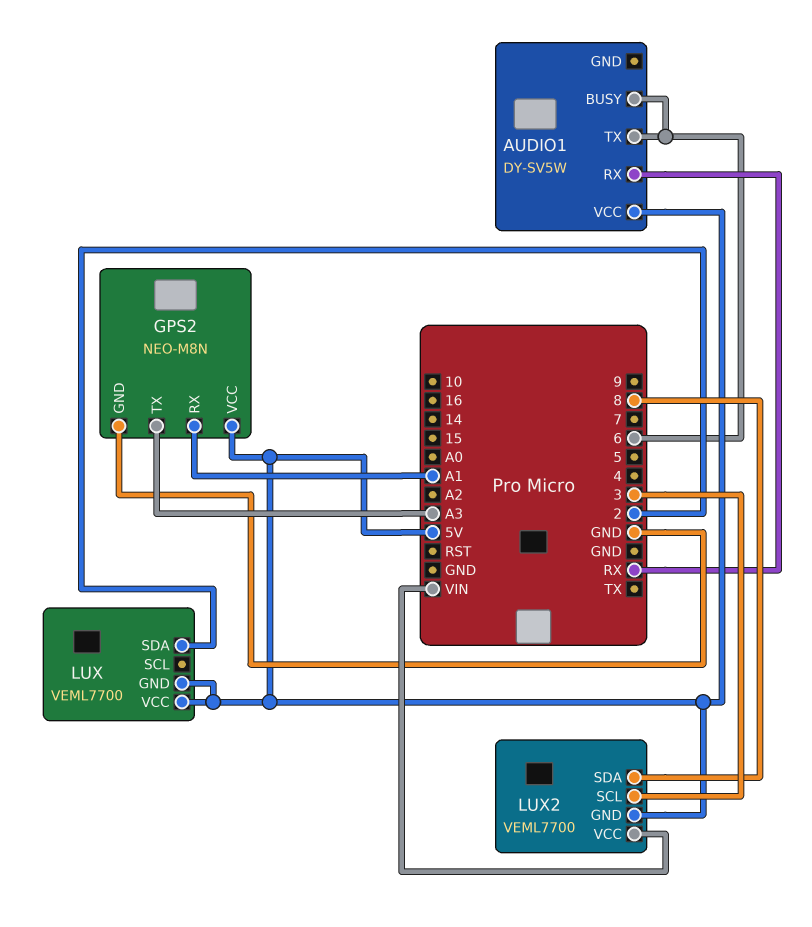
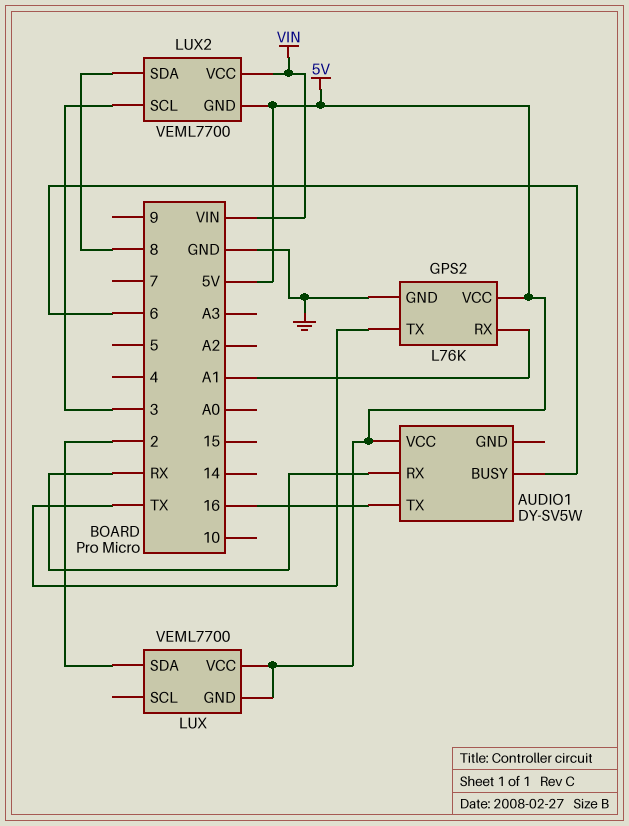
AUDIO1 pin TX: 6 -> 16
GPS2: NEO-M8N -> L76K
GPS2 pin TX: A3 -> TX

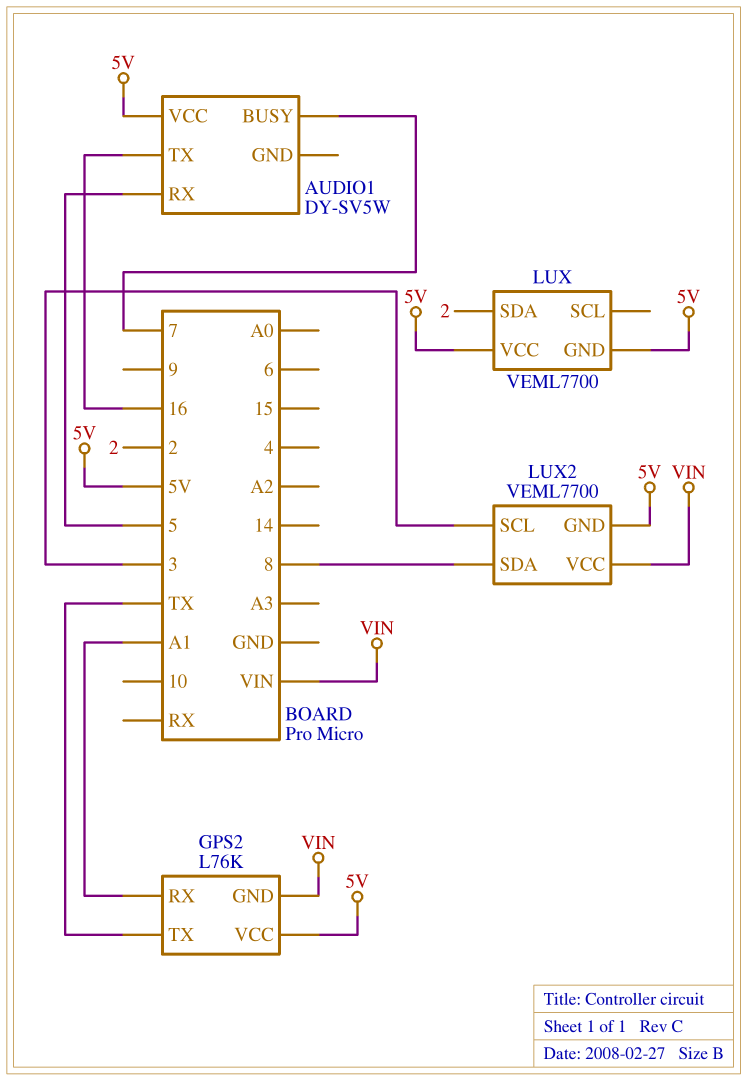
AUDIO1 pin BUSY: 6 -> 7
AUDIO1 pin RX: RX -> 5
GPS2 pin GND: GND -> VIN

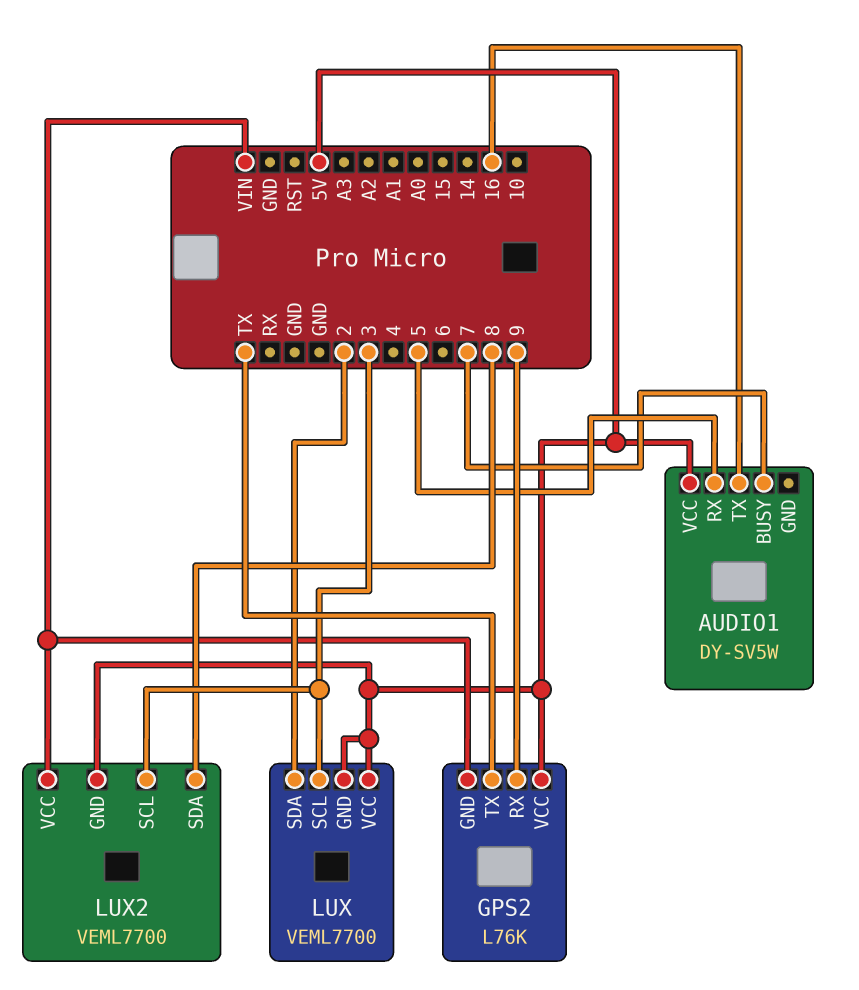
GPS2 pin RX: A1 -> 9
LUX pin SCL: none -> 3

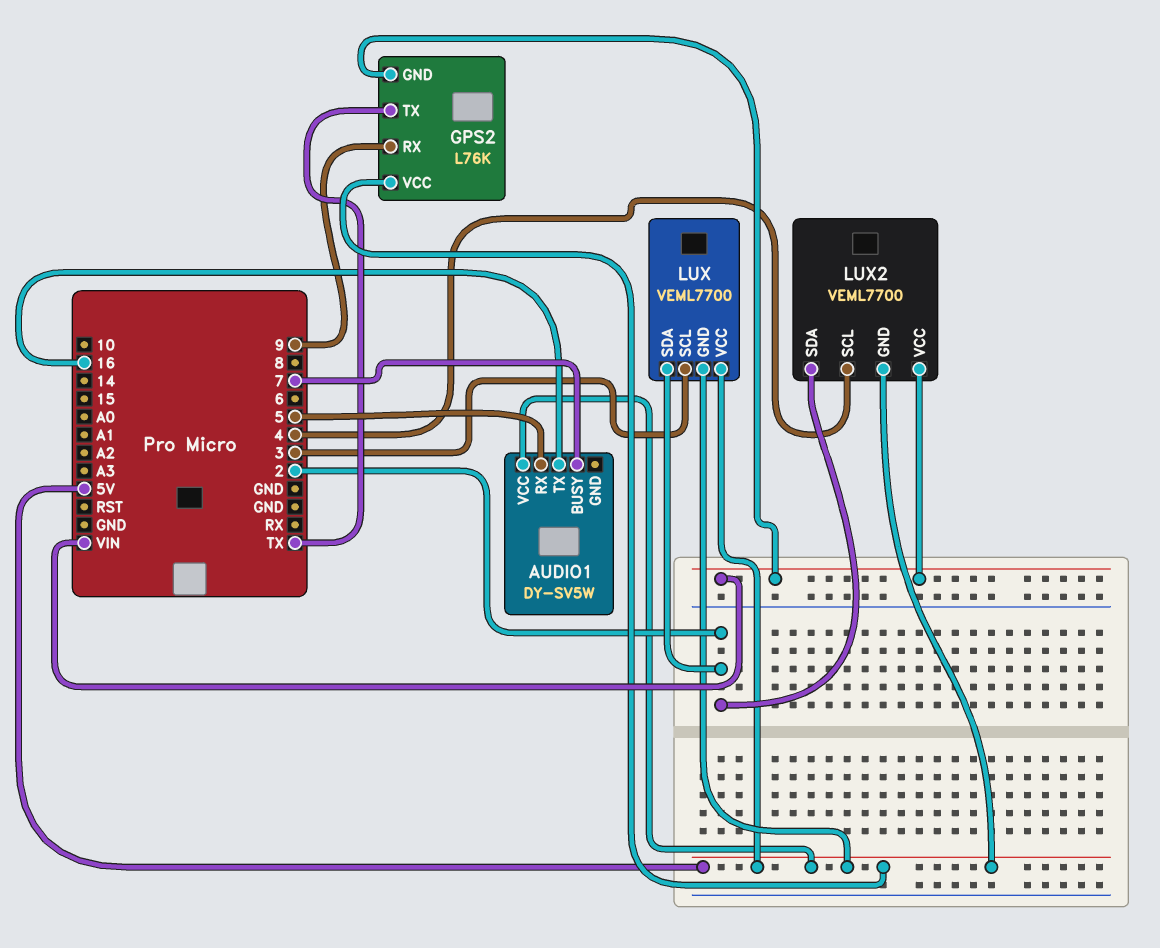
LUX2 pin SCL: 3 -> 4
LUX2 pin SDA: 8 -> 2

